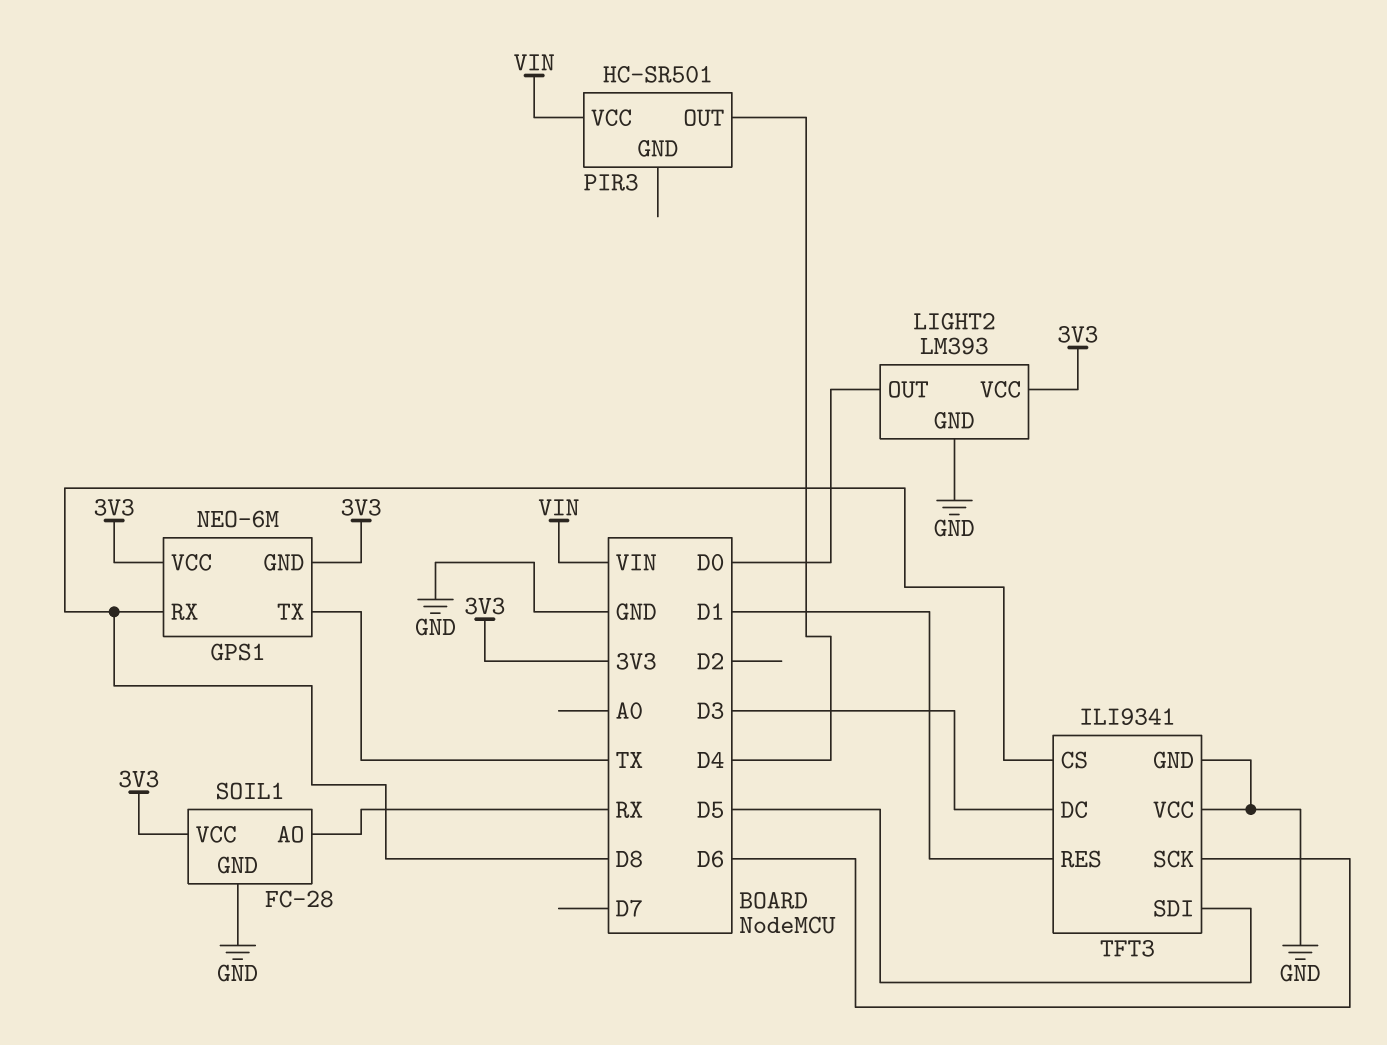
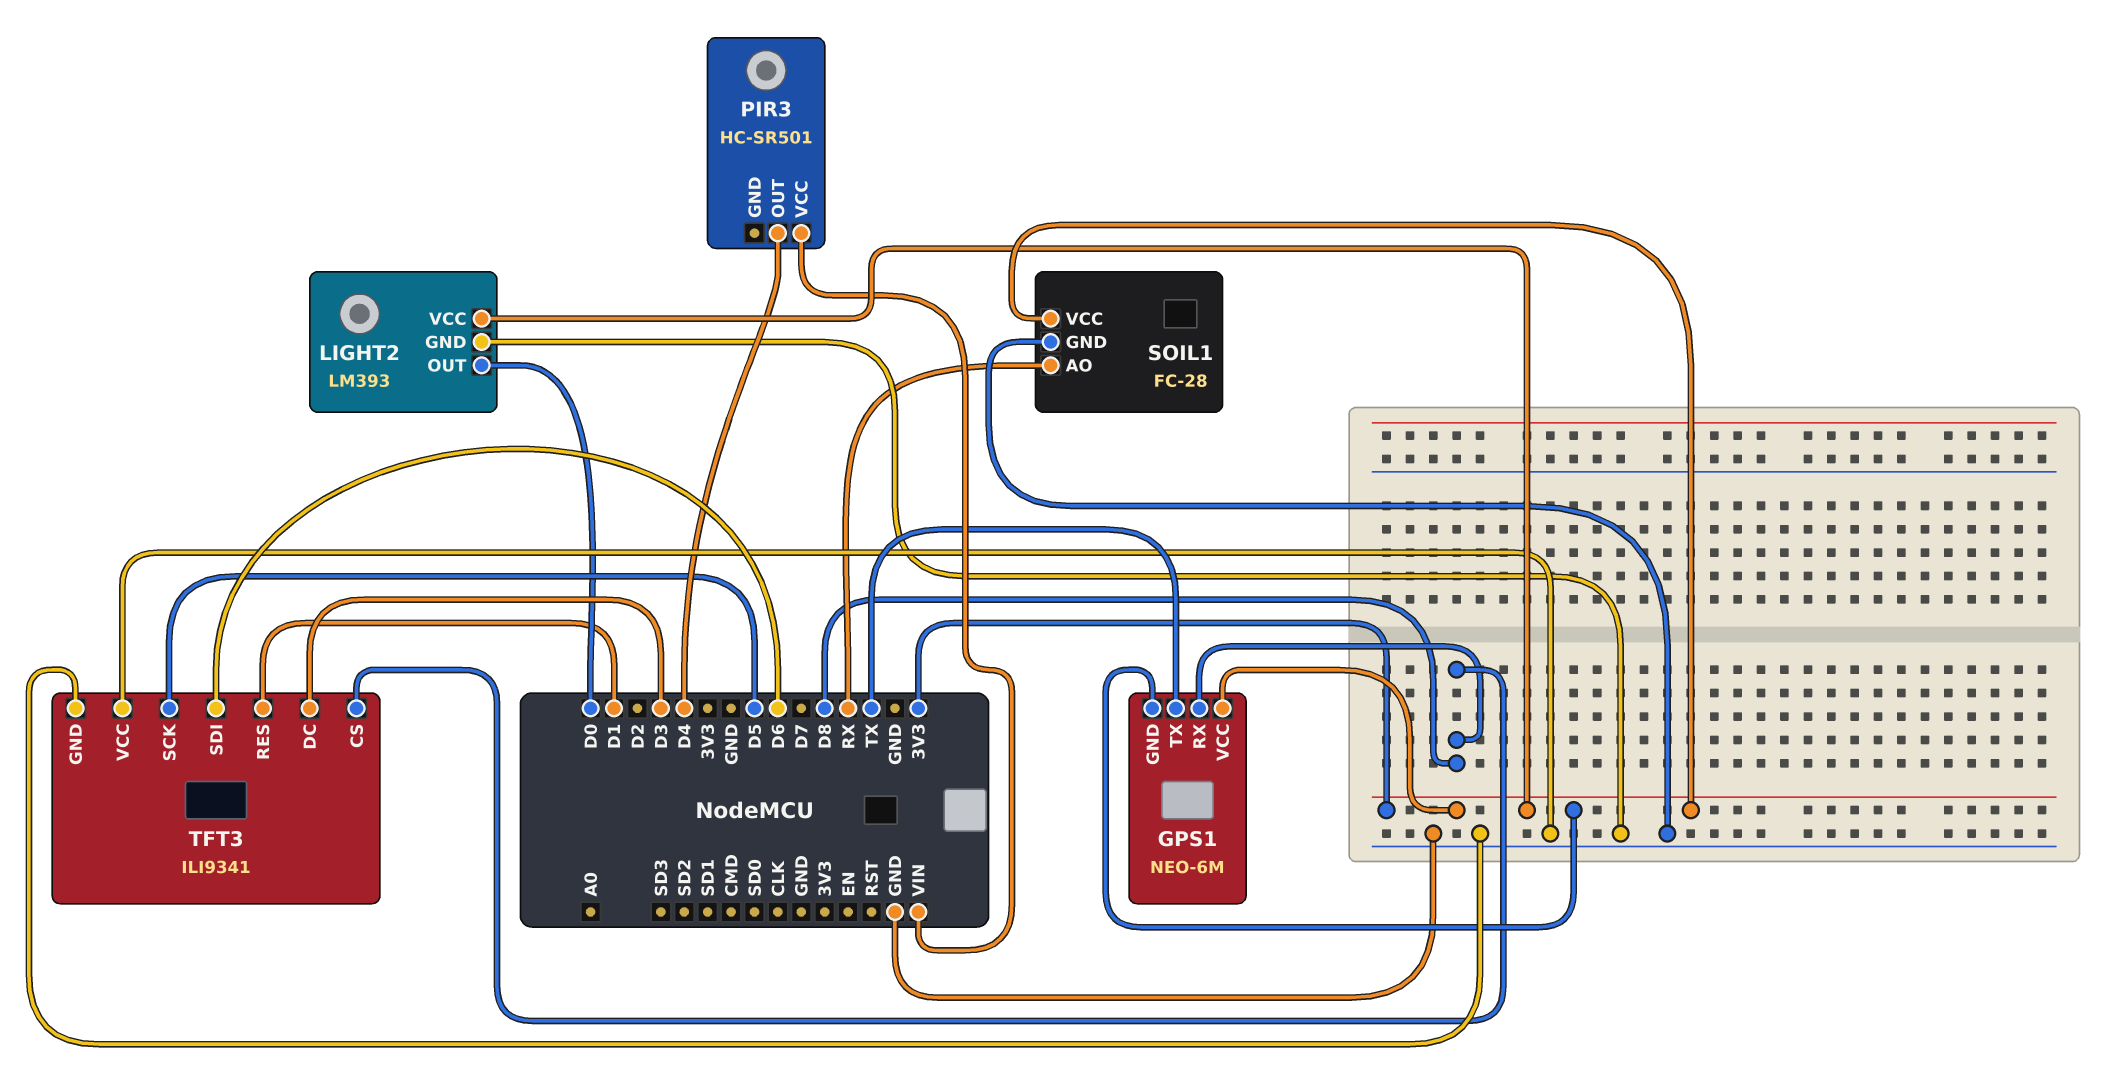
TFT3 pin SCK: D6 -> D5
TFT3 pin SDI: D5 -> D6

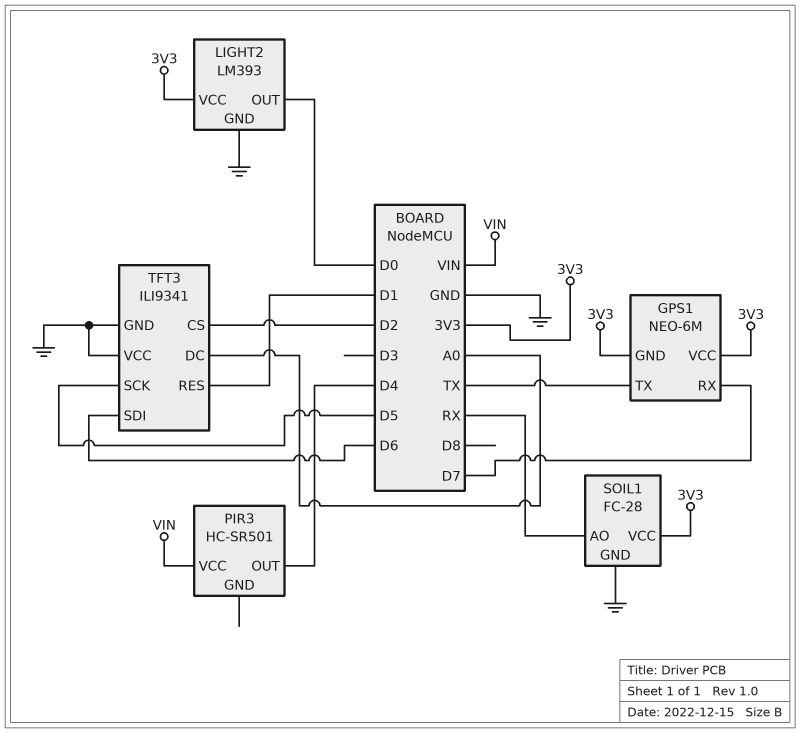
GPS1 pin RX: D8 -> D7
TFT3 pin CS: D8 -> D2
TFT3 pin DC: D3 -> A0

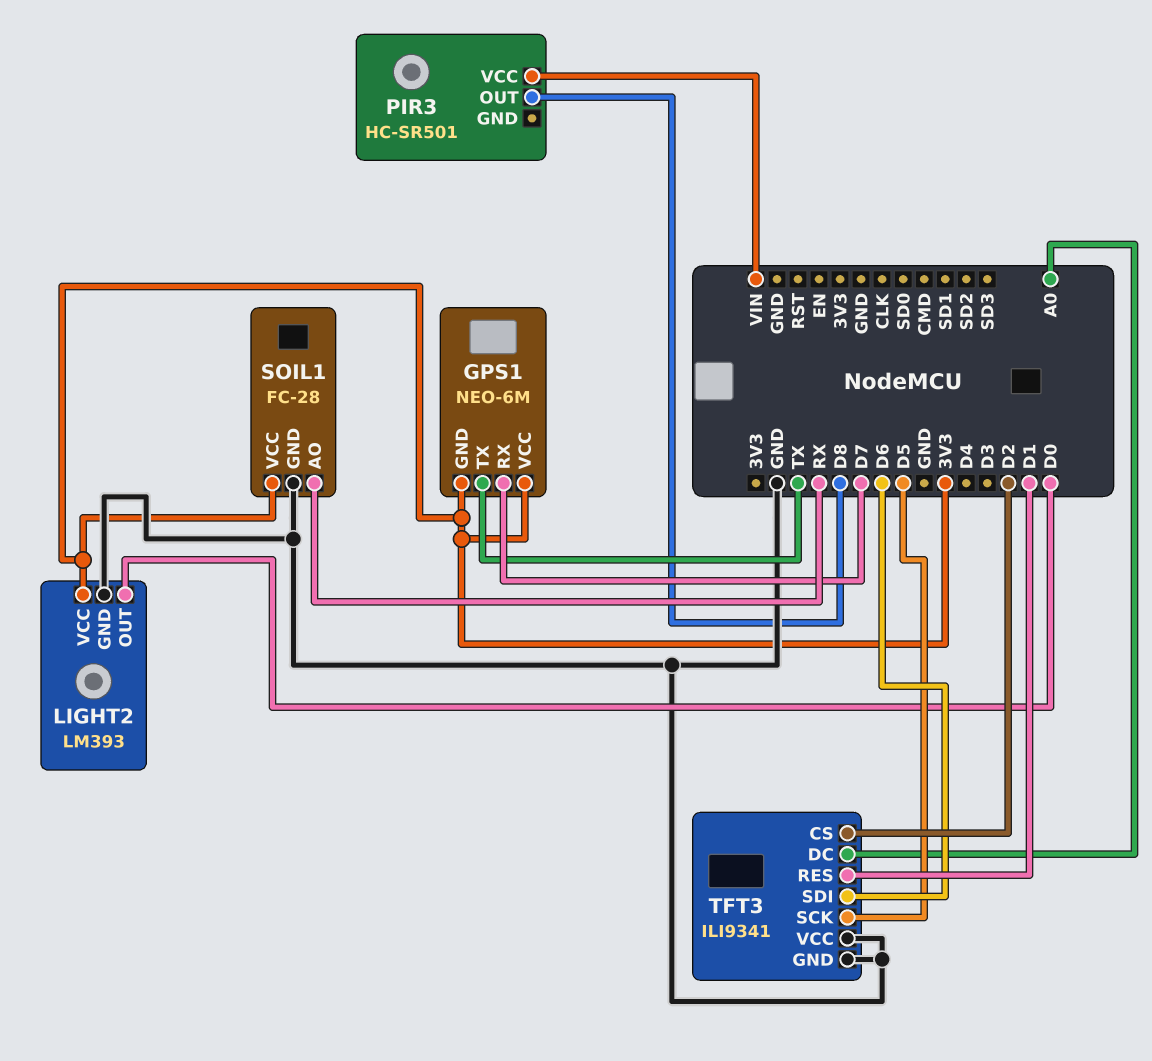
PIR3 pin OUT: D4 -> D8

